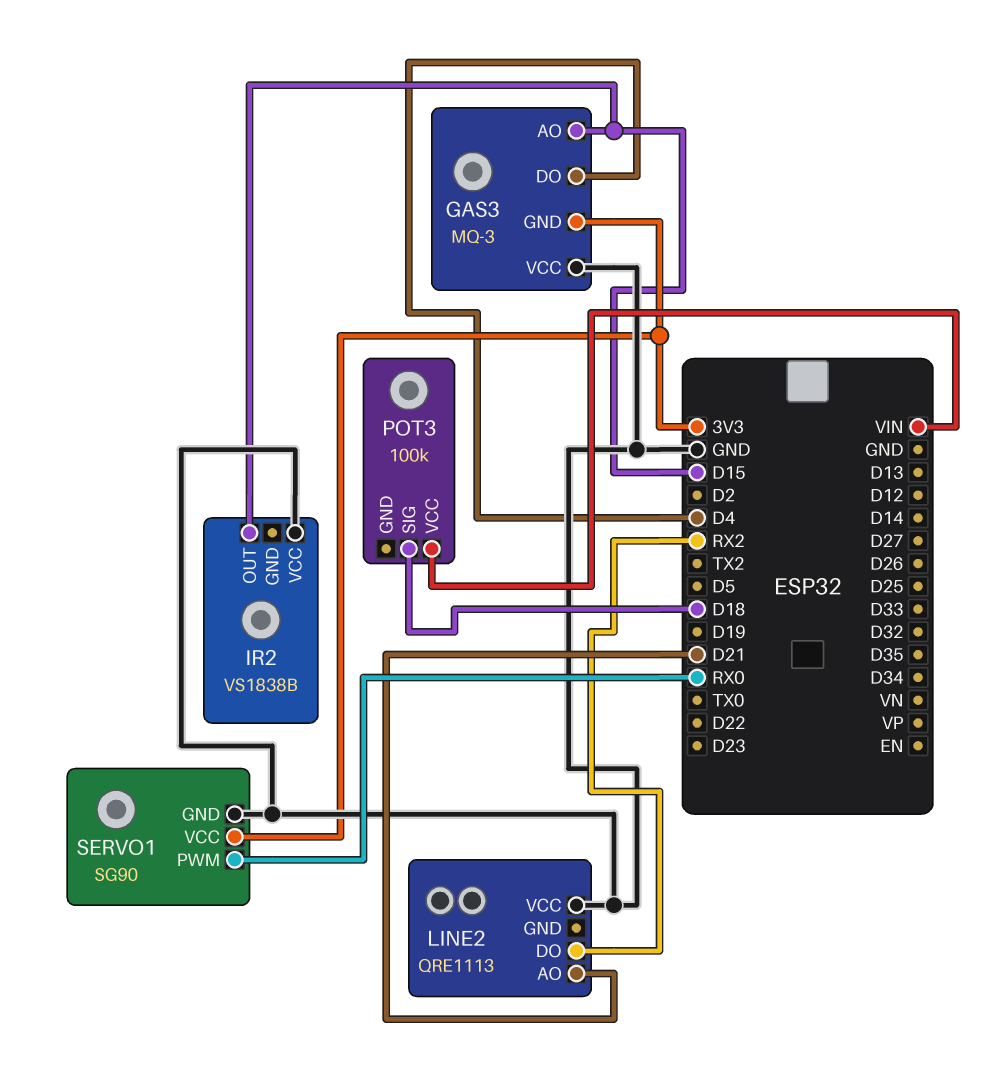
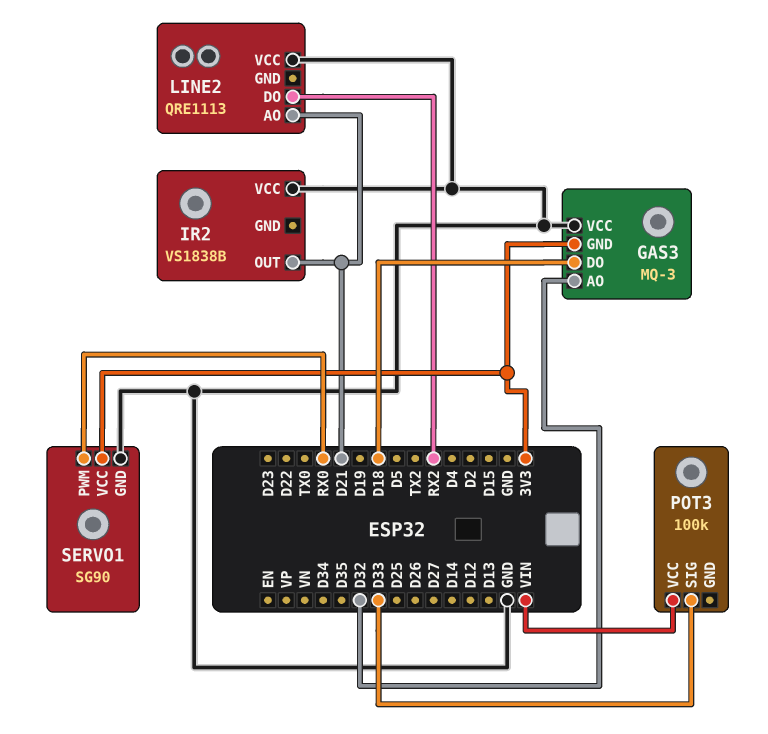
GAS3 pin AO: D15 -> D32
GAS3 pin DO: D4 -> D18
IR2 pin OUT: D15 -> D21
POT3 pin SIG: D18 -> D33

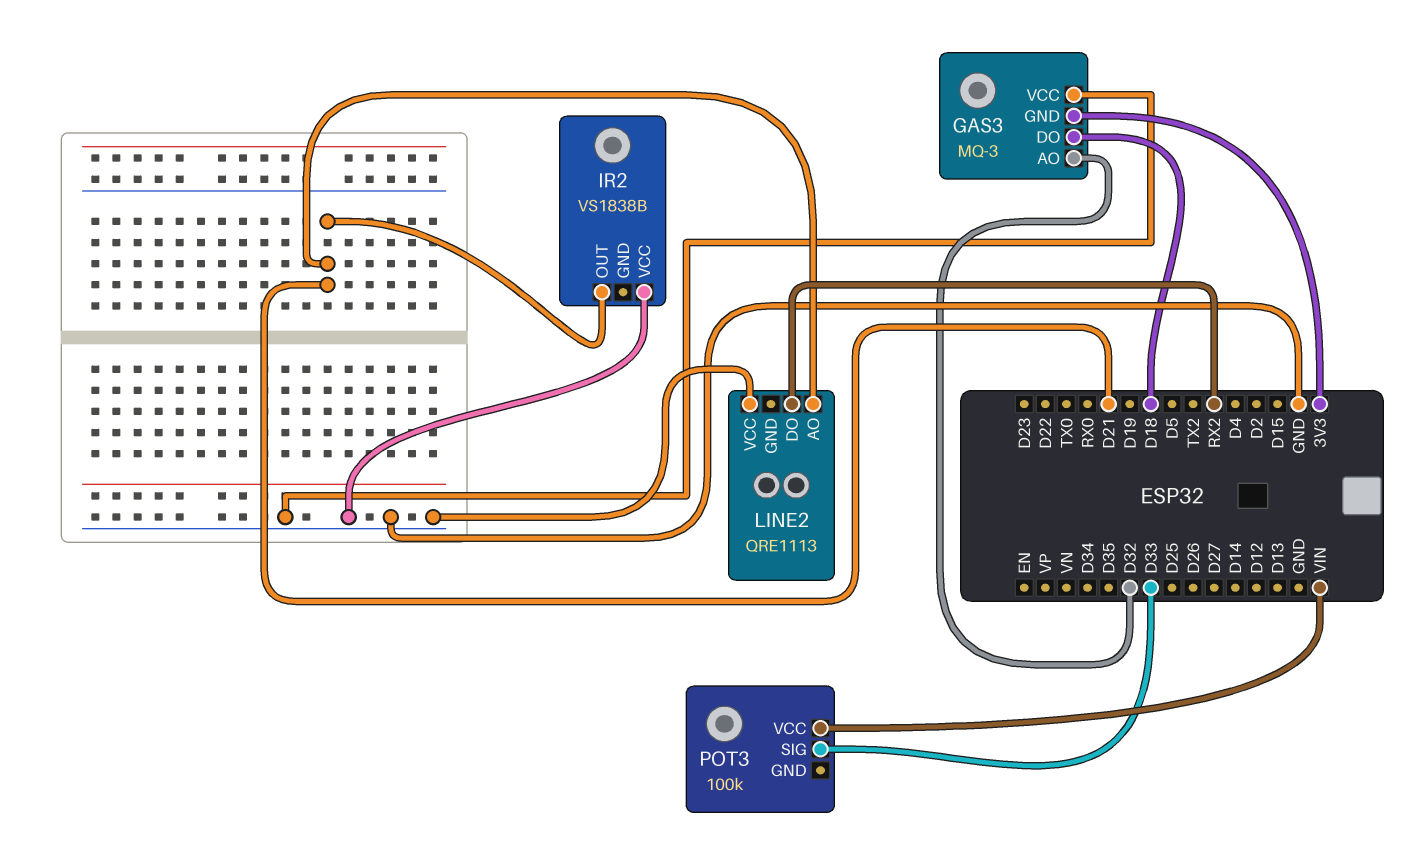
SERVO1: SG90 -> none
SERVO1 pin GND: GND -> none
SERVO1 pin PWM: RX0 -> none
SERVO1 pin VCC: 3V3 -> none

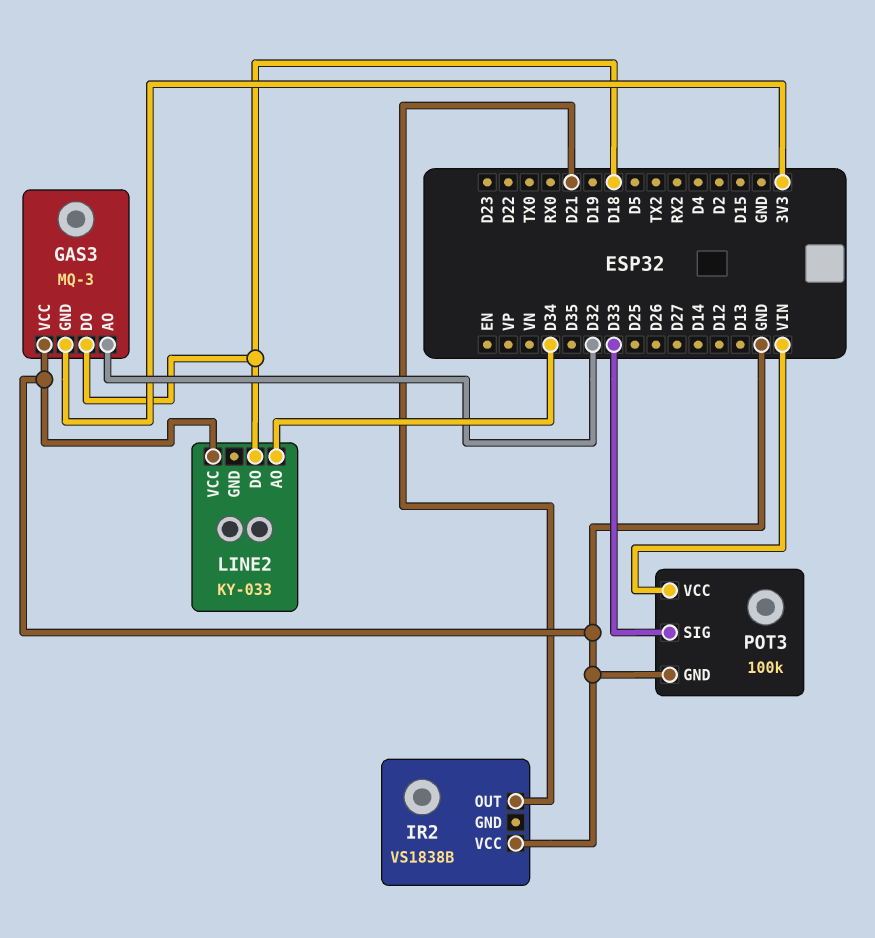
LINE2: QRE1113 -> KY-033
LINE2 pin AO: D21 -> D34
LINE2 pin DO: RX2 -> D18
POT3 pin GND: none -> GND

